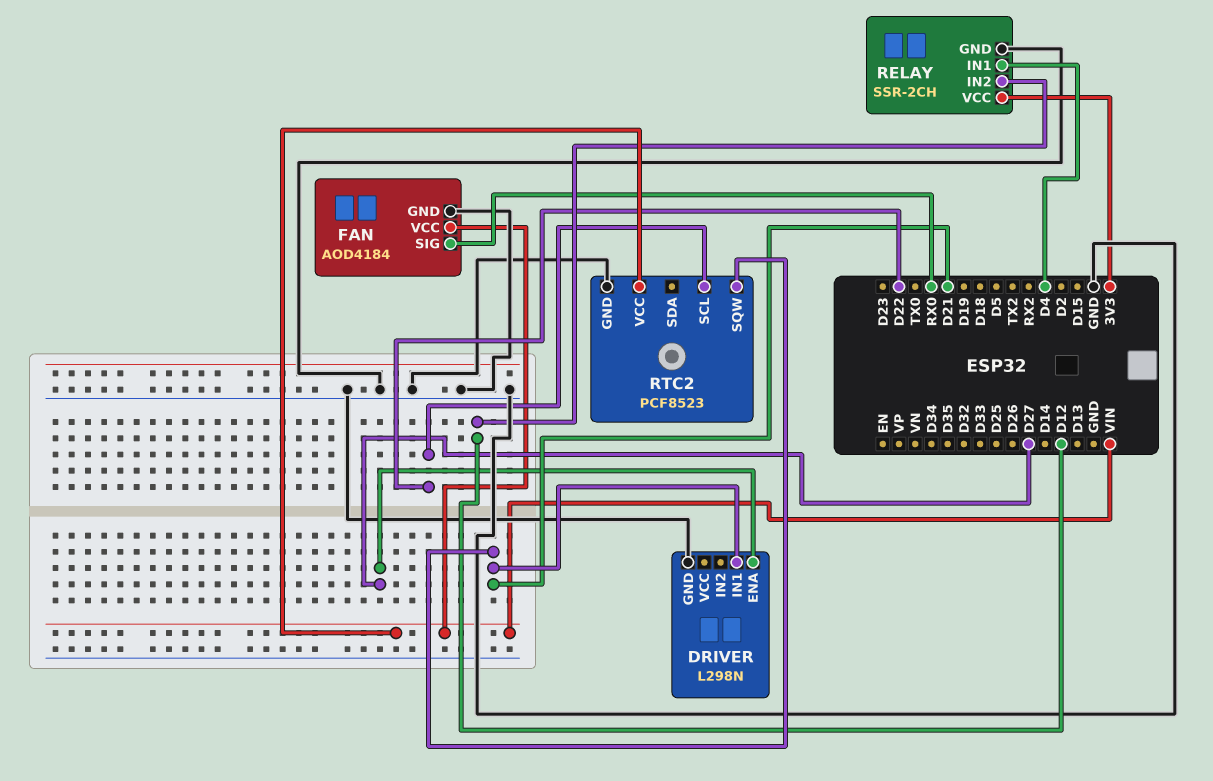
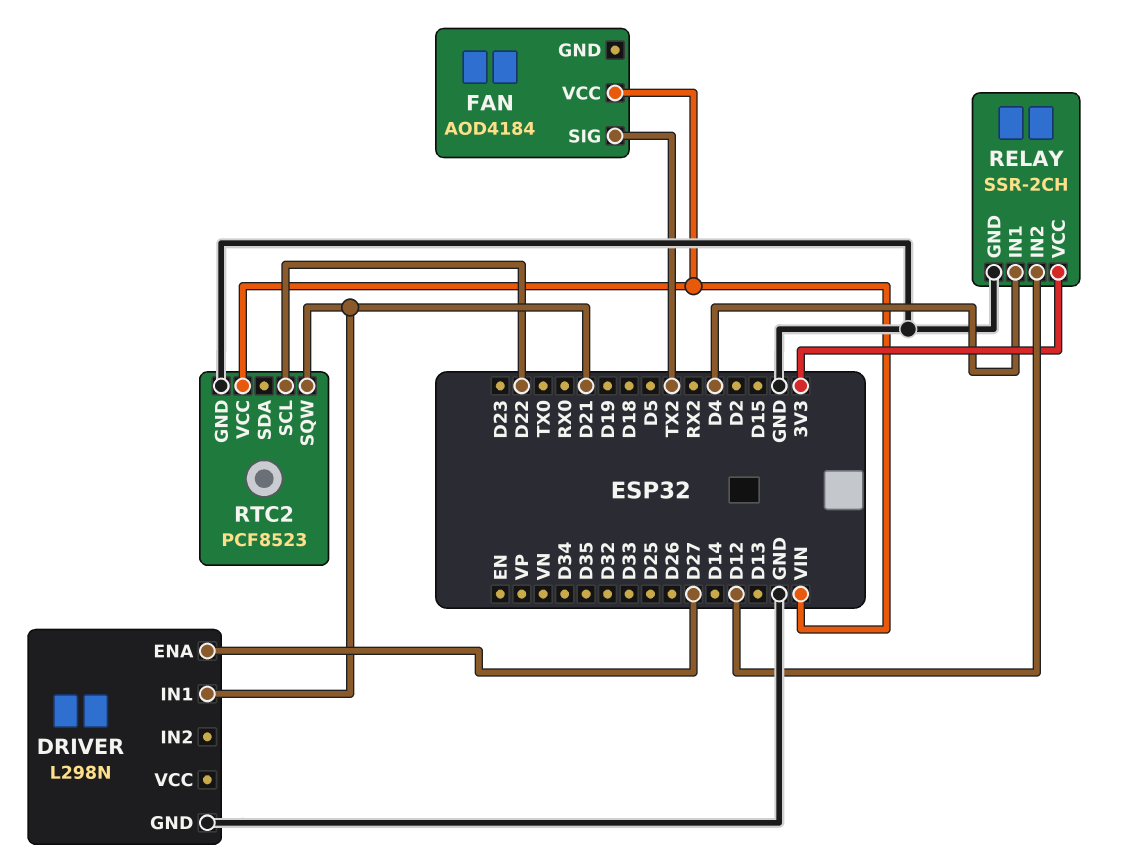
FAN pin GND: GND -> none
FAN pin SIG: RX0 -> TX2

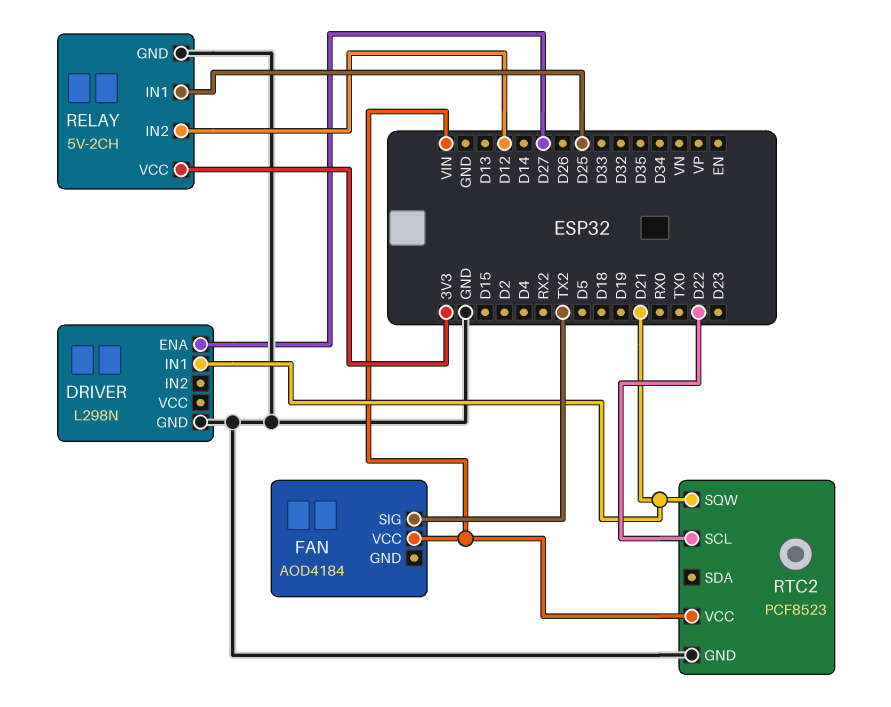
RELAY: SSR-2CH -> 5V-2CH
RELAY pin IN1: D4 -> D25

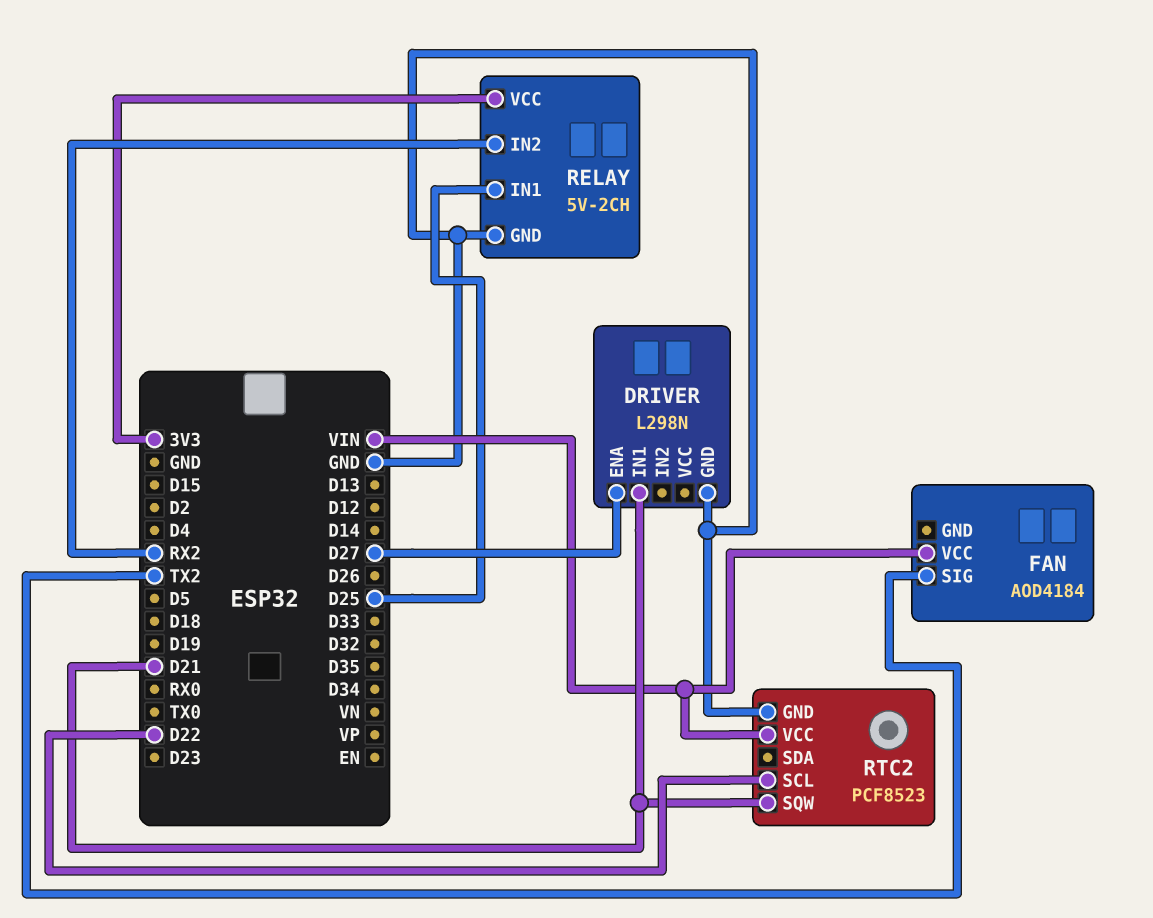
RELAY pin IN2: D12 -> RX2

